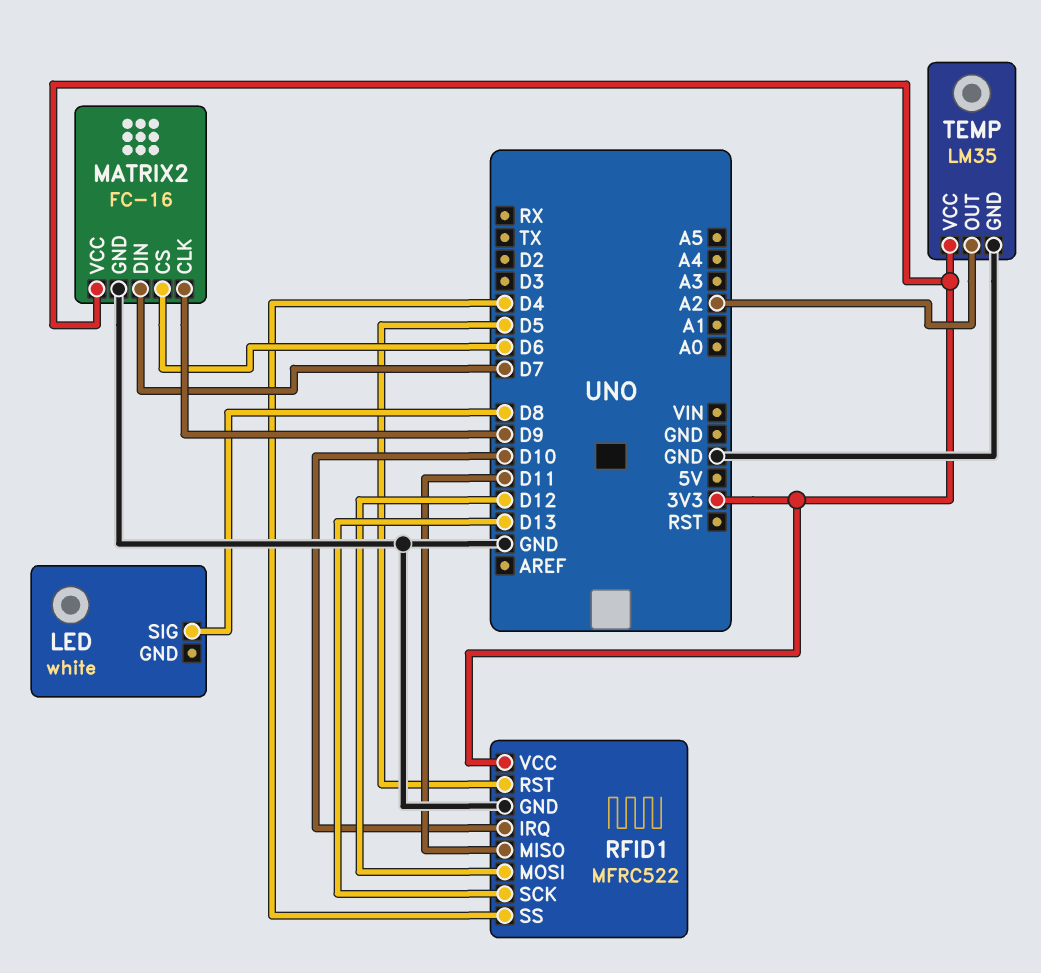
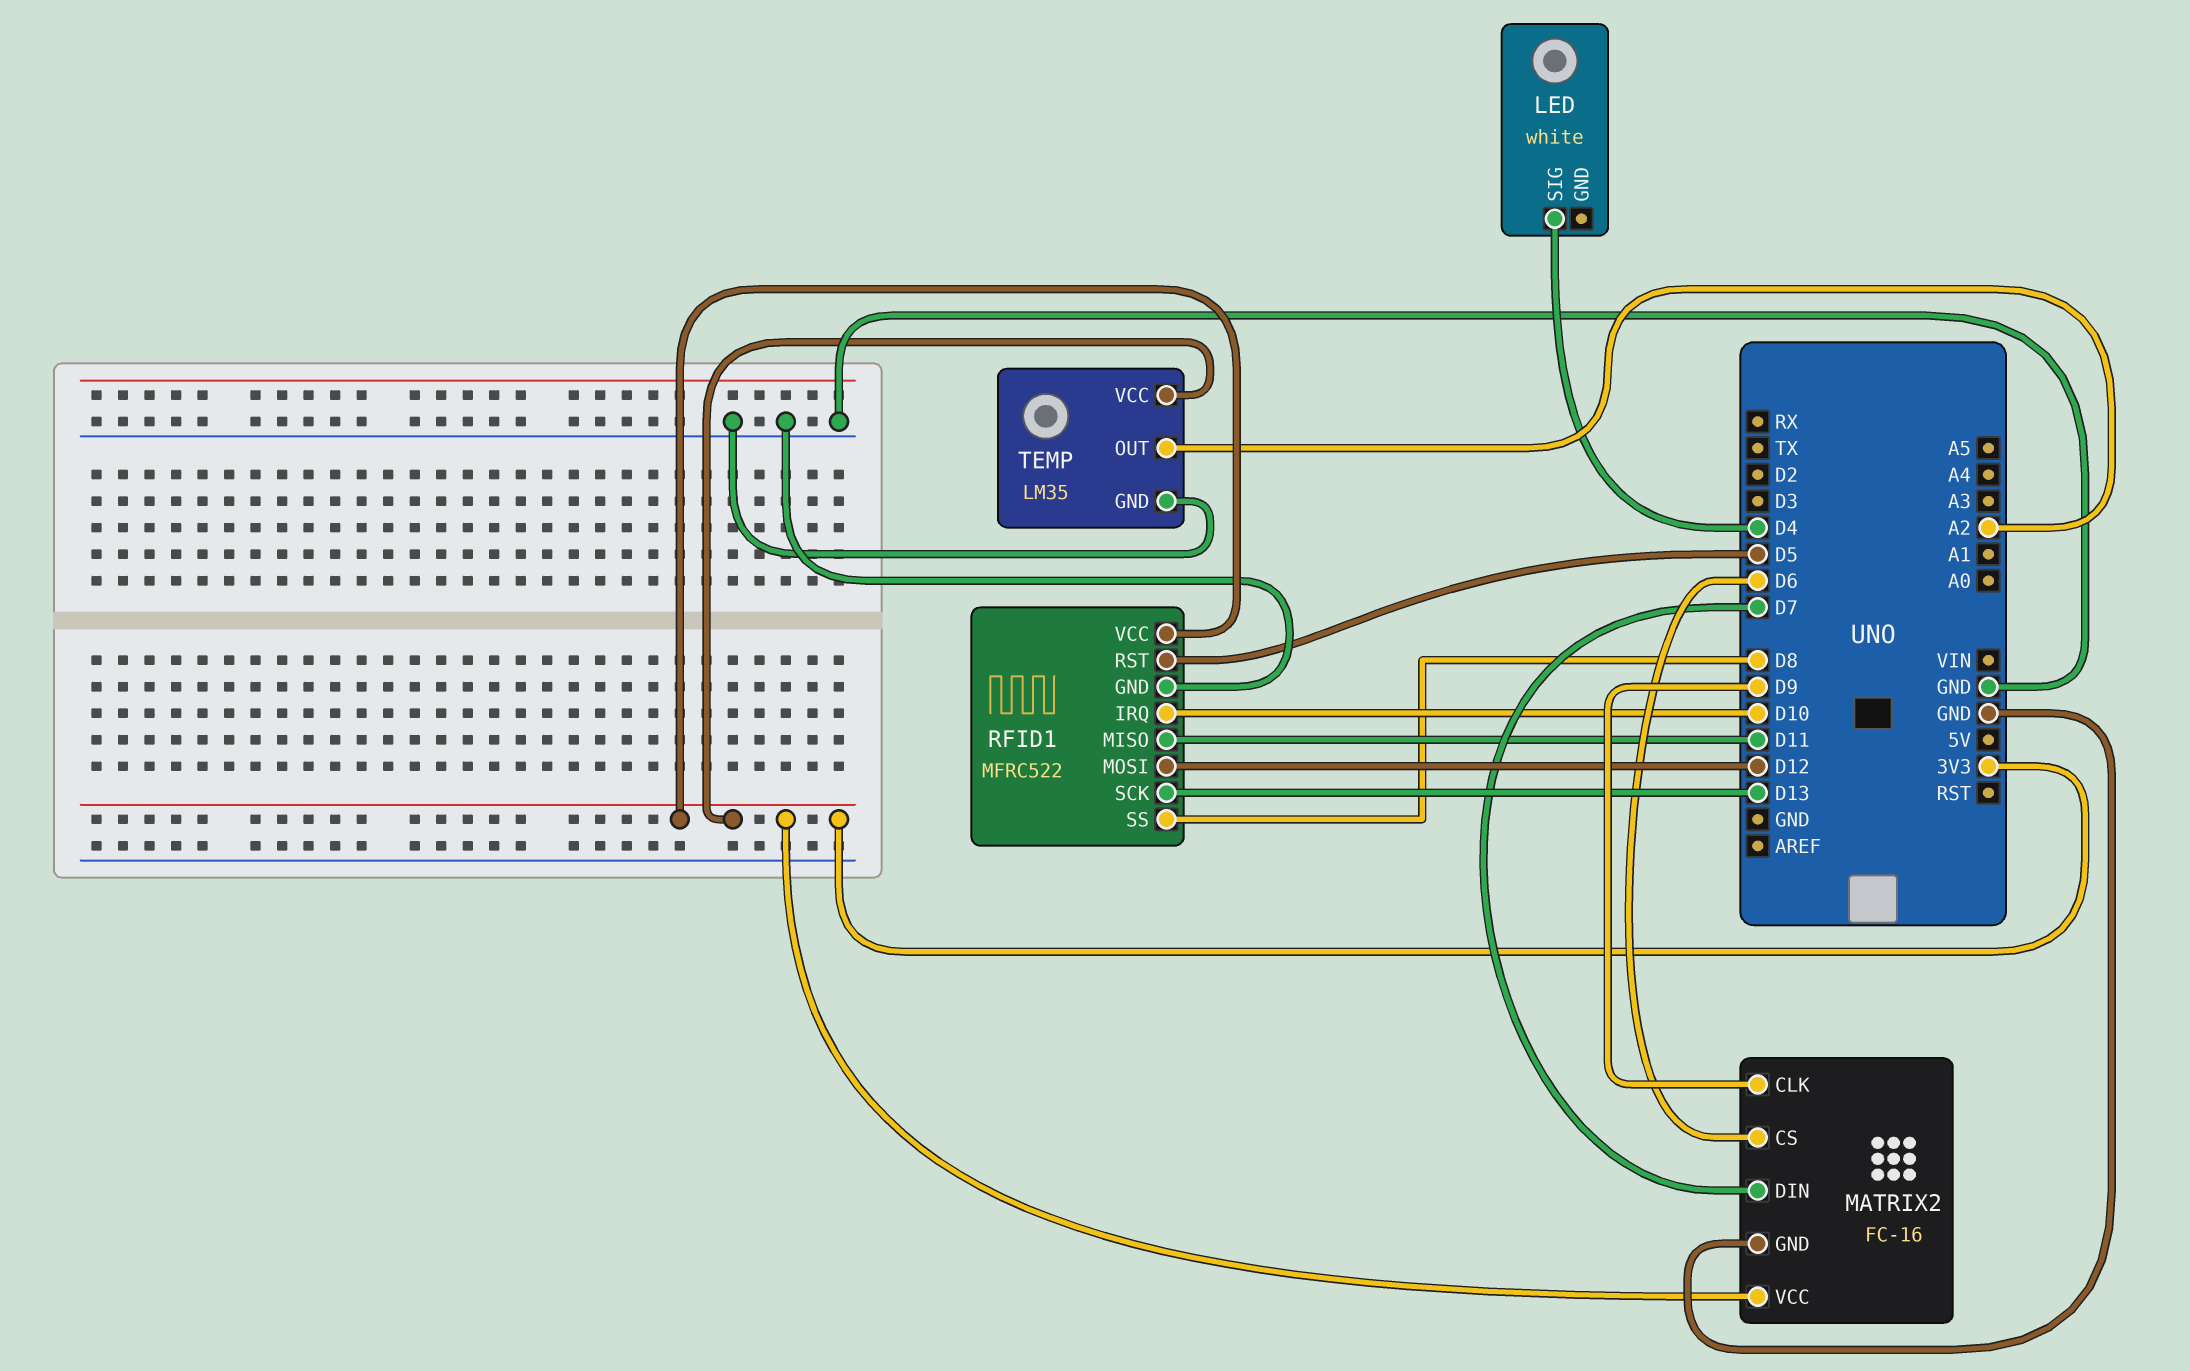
LED pin SIG: D8 -> D4
RFID1 pin SS: D4 -> D8

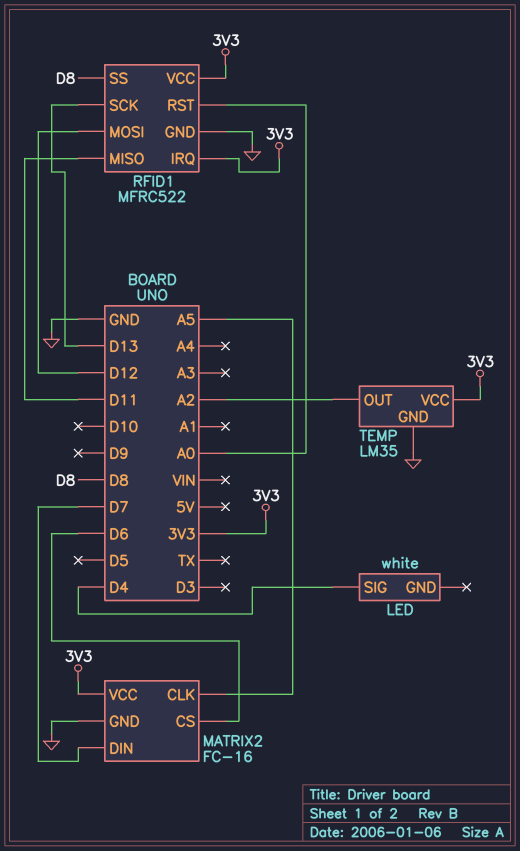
MATRIX2 pin CLK: D9 -> A5
RFID1 pin IRQ: D10 -> 3V3
RFID1 pin RST: D5 -> A0

